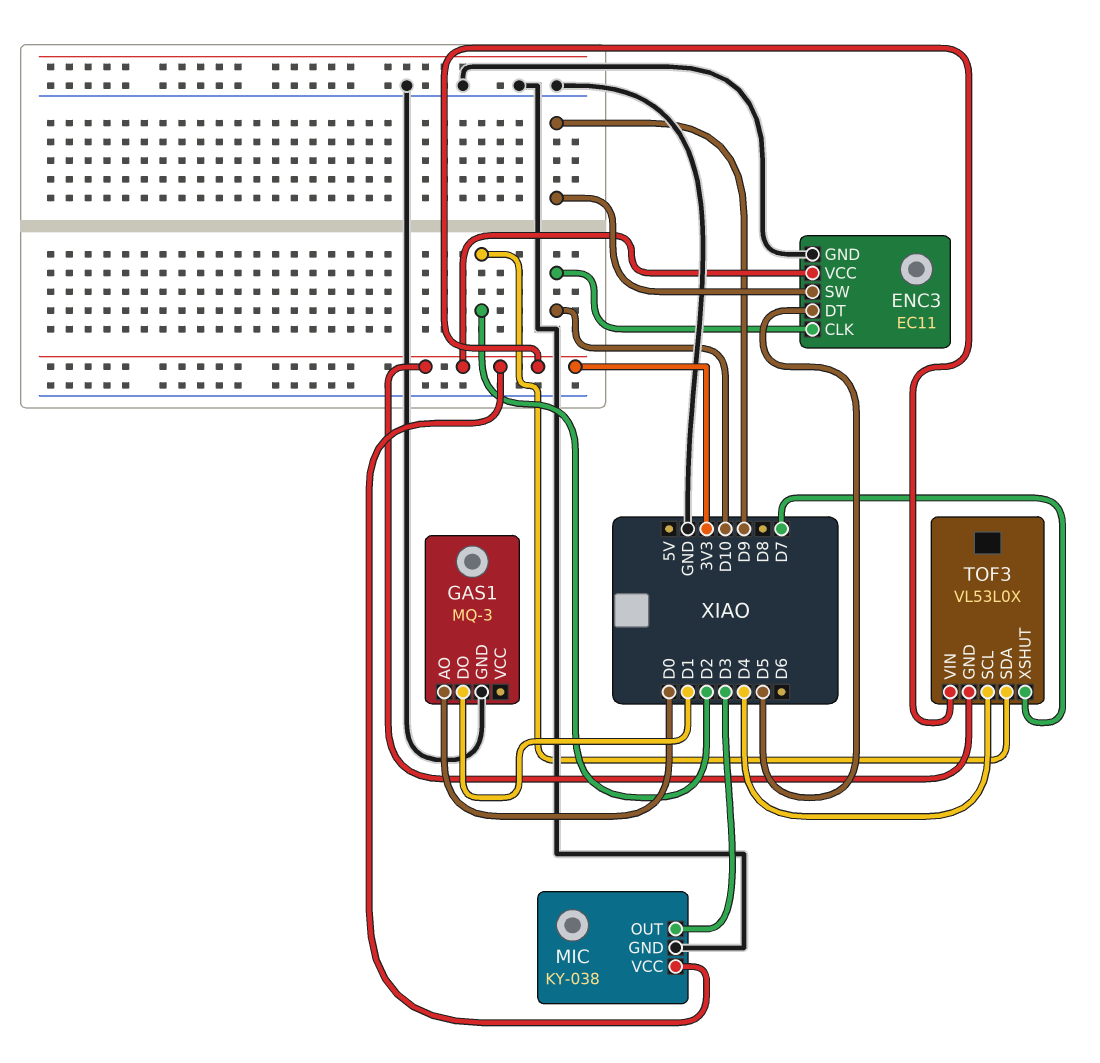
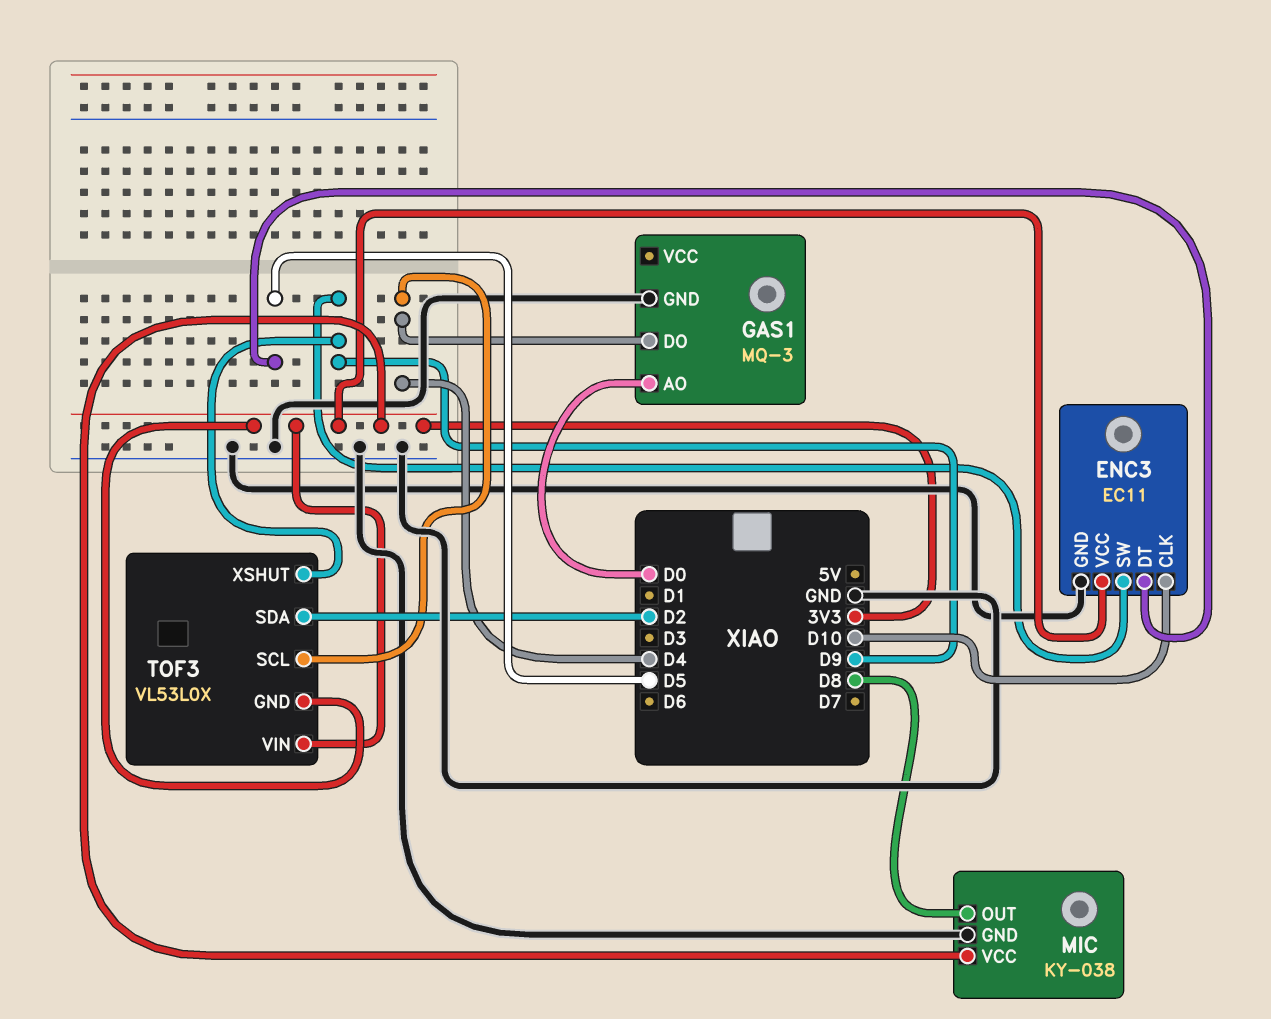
GAS1 pin DO: D1 -> D4
MIC pin OUT: D3 -> D8
TOF3 pin XSHUT: D7 -> D9

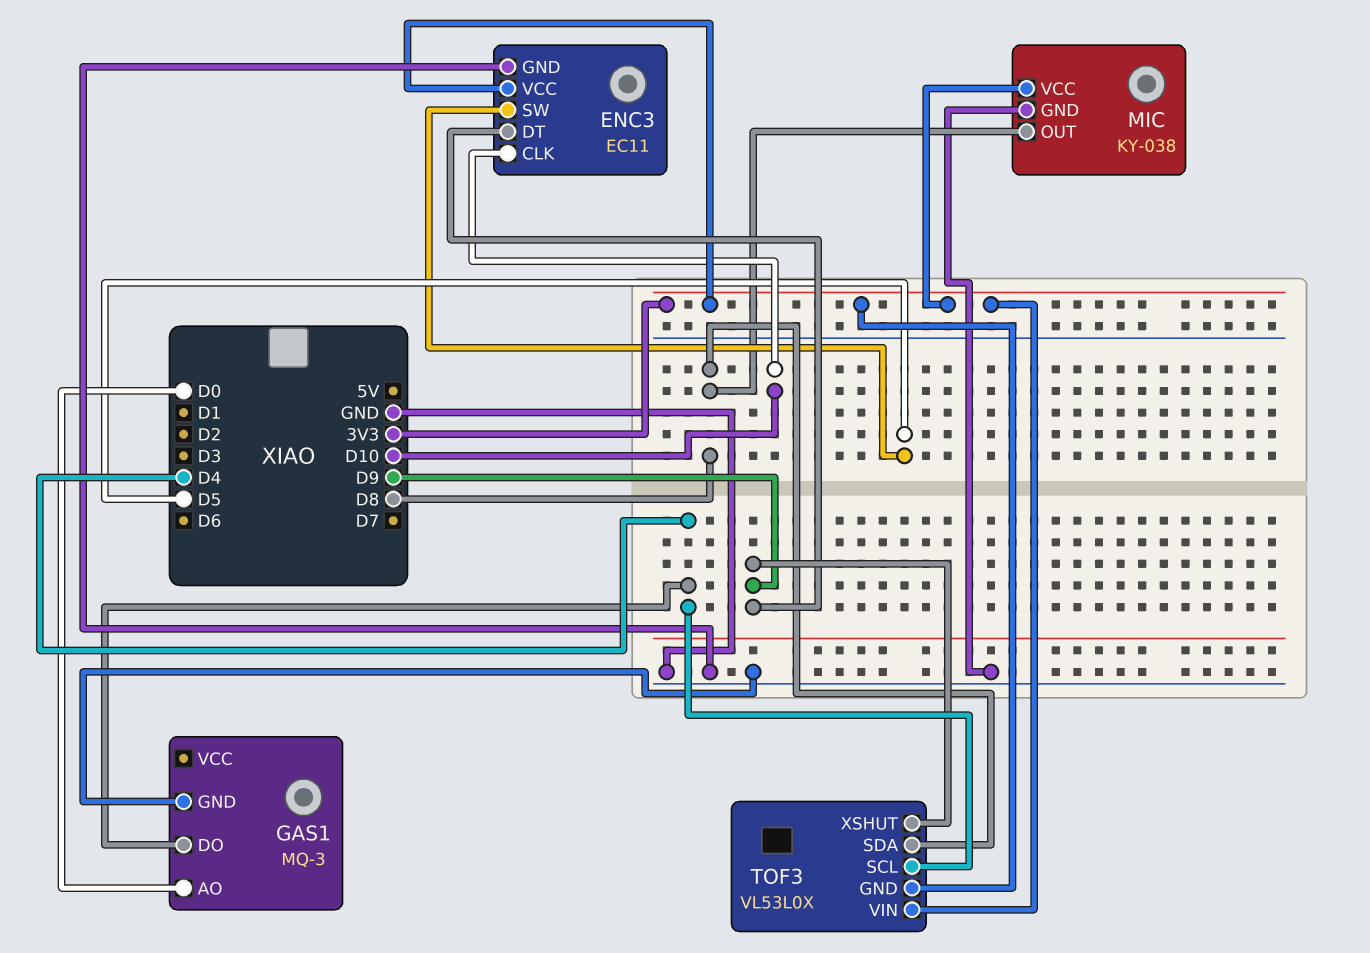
ENC3 pin DT: D5 -> D9
ENC3 pin SW: D9 -> D5
TOF3 pin SDA: D2 -> D8

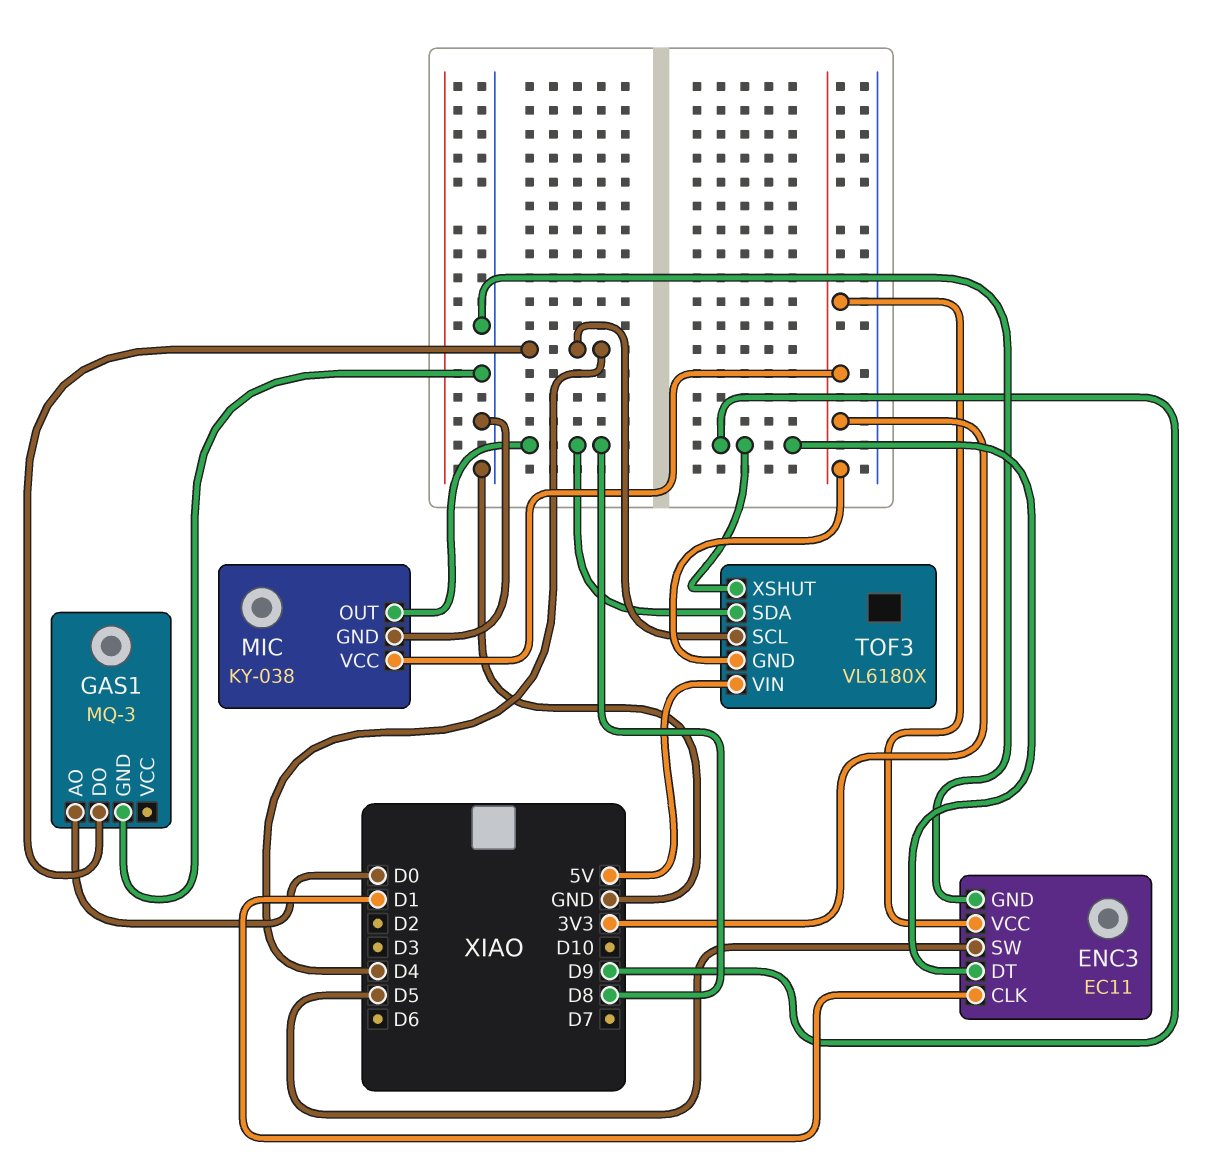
ENC3 pin CLK: D10 -> D1
TOF3: VL53L0X -> VL6180X
TOF3 pin VIN: 3V3 -> 5V

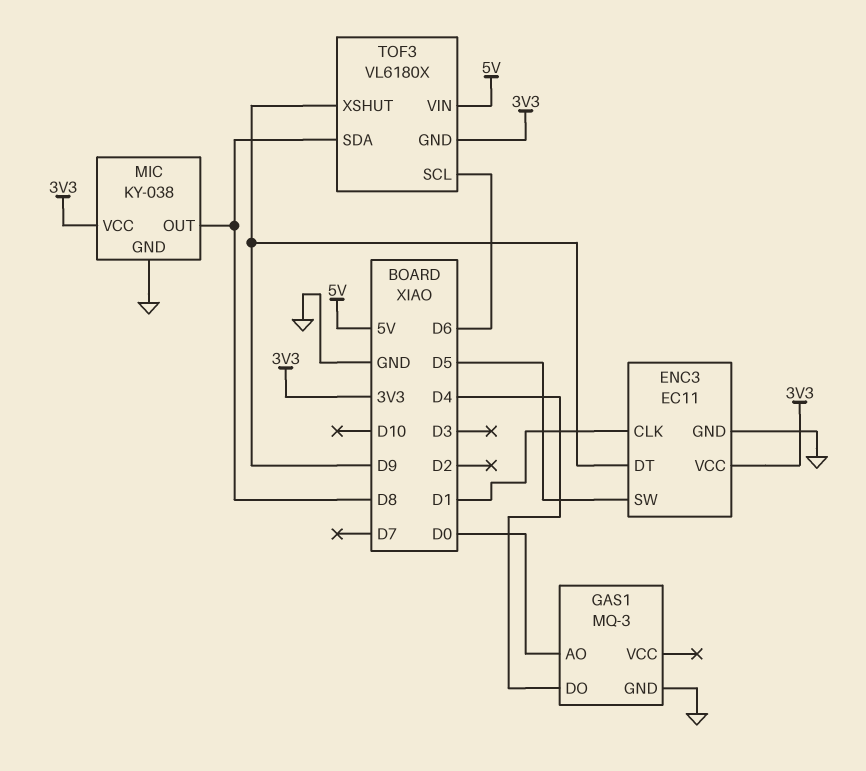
TOF3 pin SCL: D4 -> D6

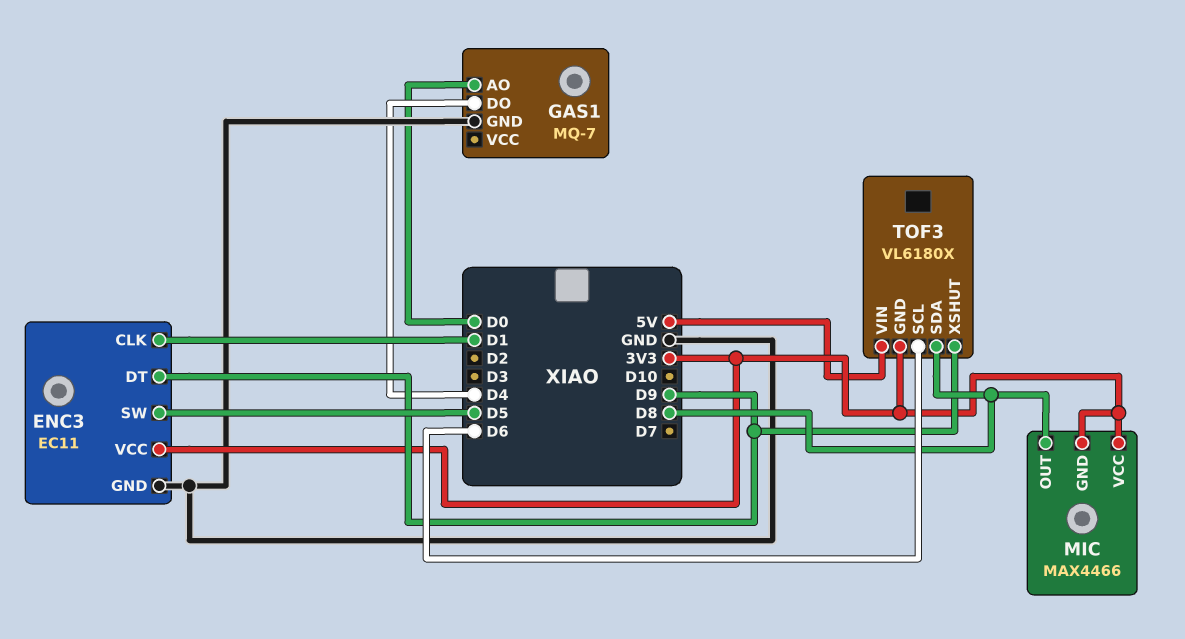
GAS1: MQ-3 -> MQ-7
MIC: KY-038 -> MAX4466
MIC pin GND: GND -> 3V3

